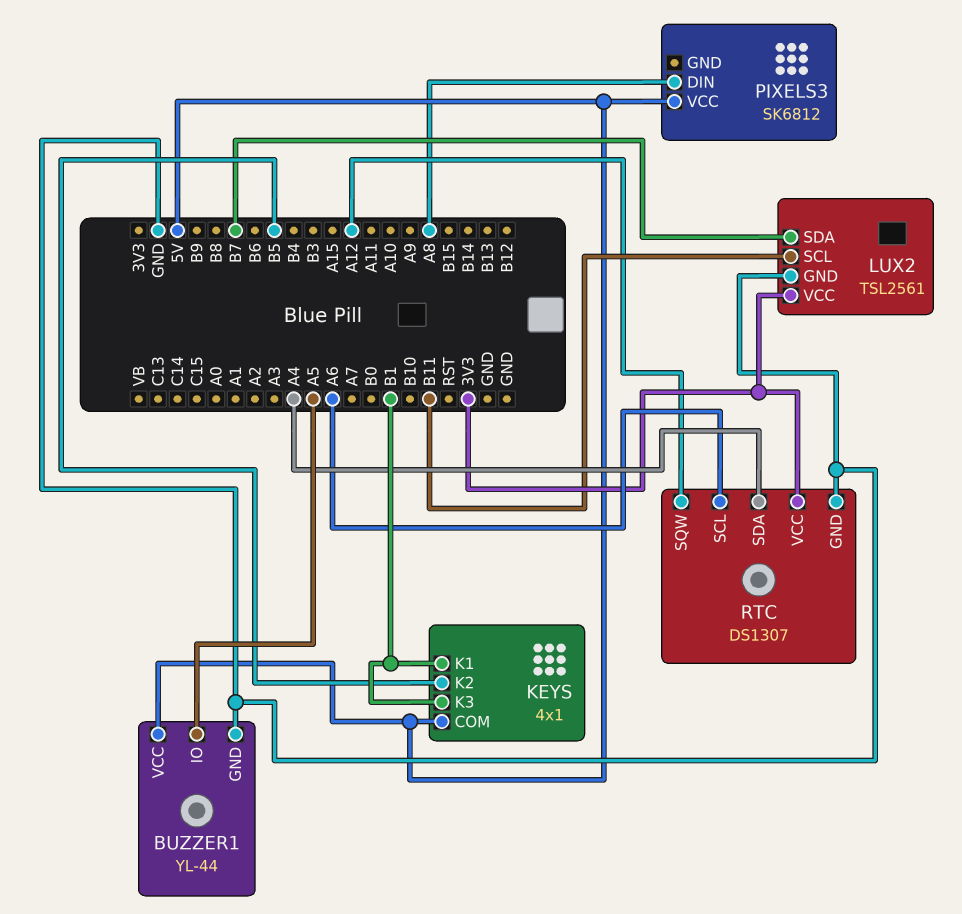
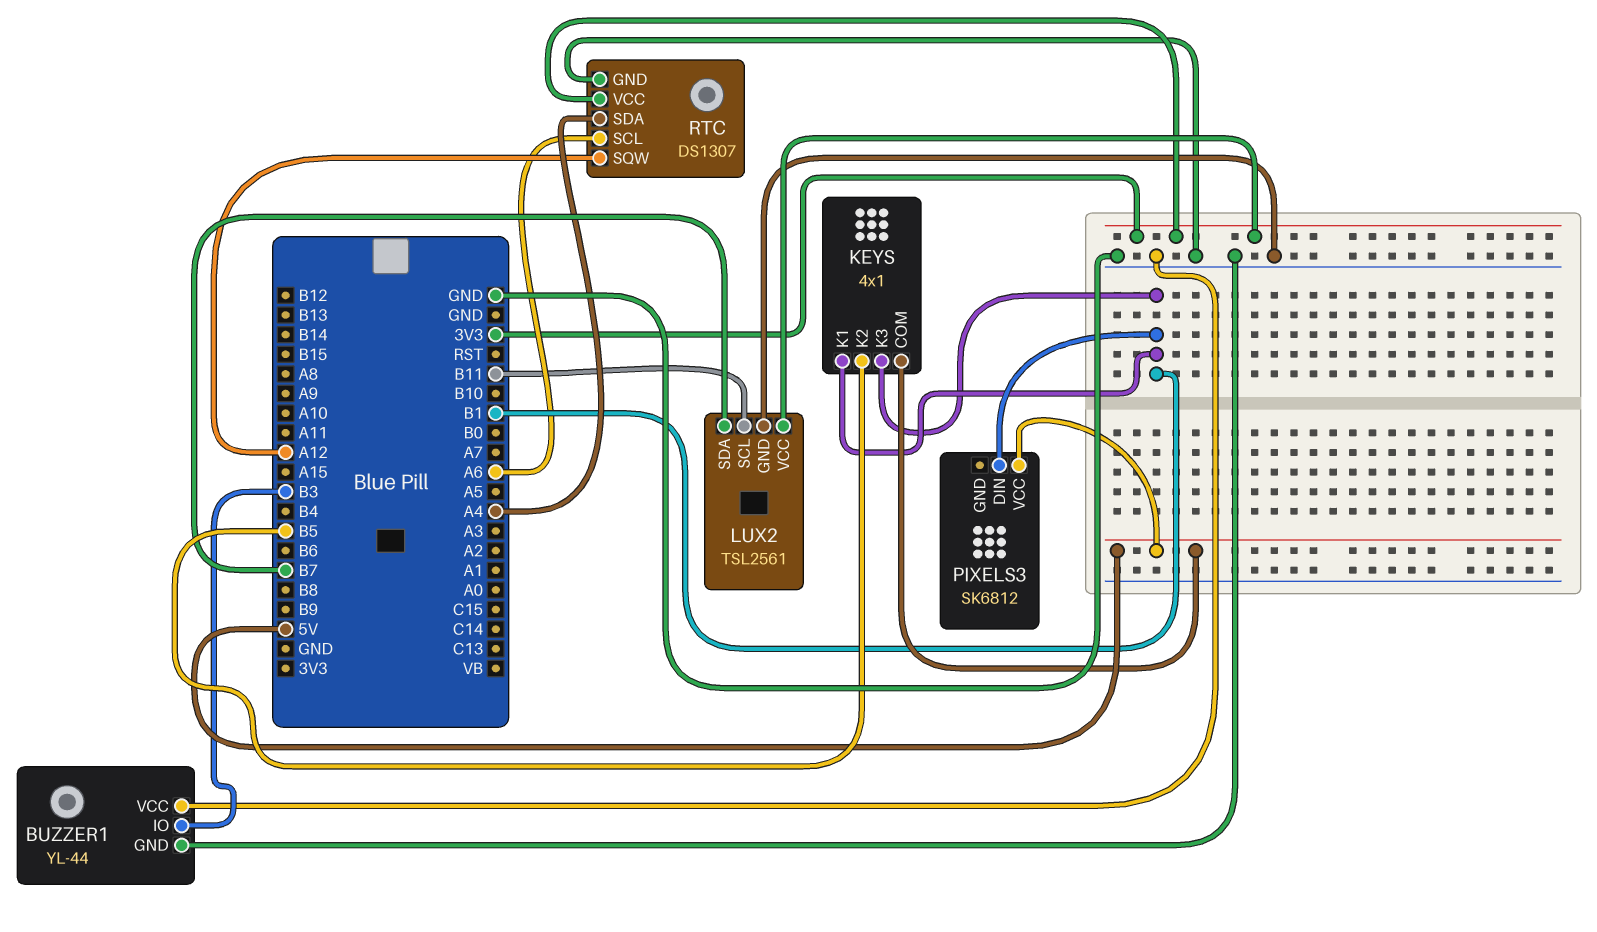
BUZZER1 pin IO: A5 -> B3
BUZZER1 pin VCC: 5V -> GND
PIXELS3 pin DIN: A8 -> B1

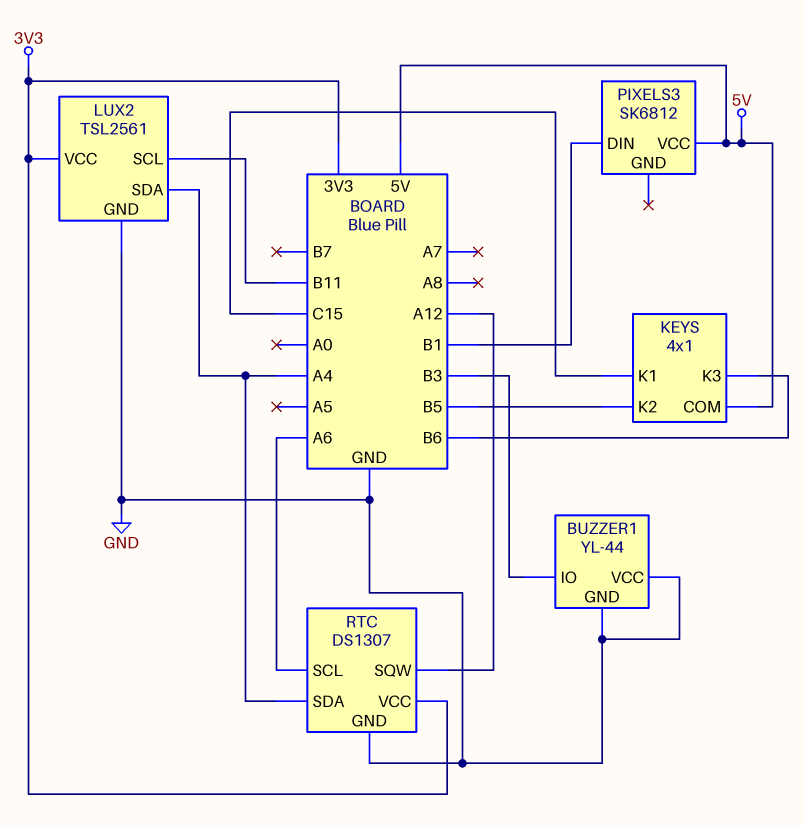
KEYS pin K1: B1 -> C15
KEYS pin K3: B1 -> B6
LUX2 pin SDA: B7 -> A4

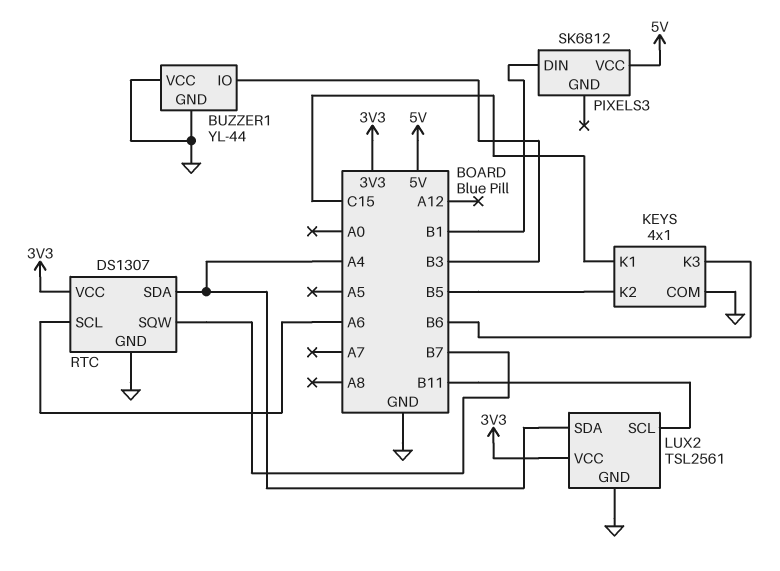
KEYS pin COM: 5V -> GND
RTC pin SQW: A12 -> B7

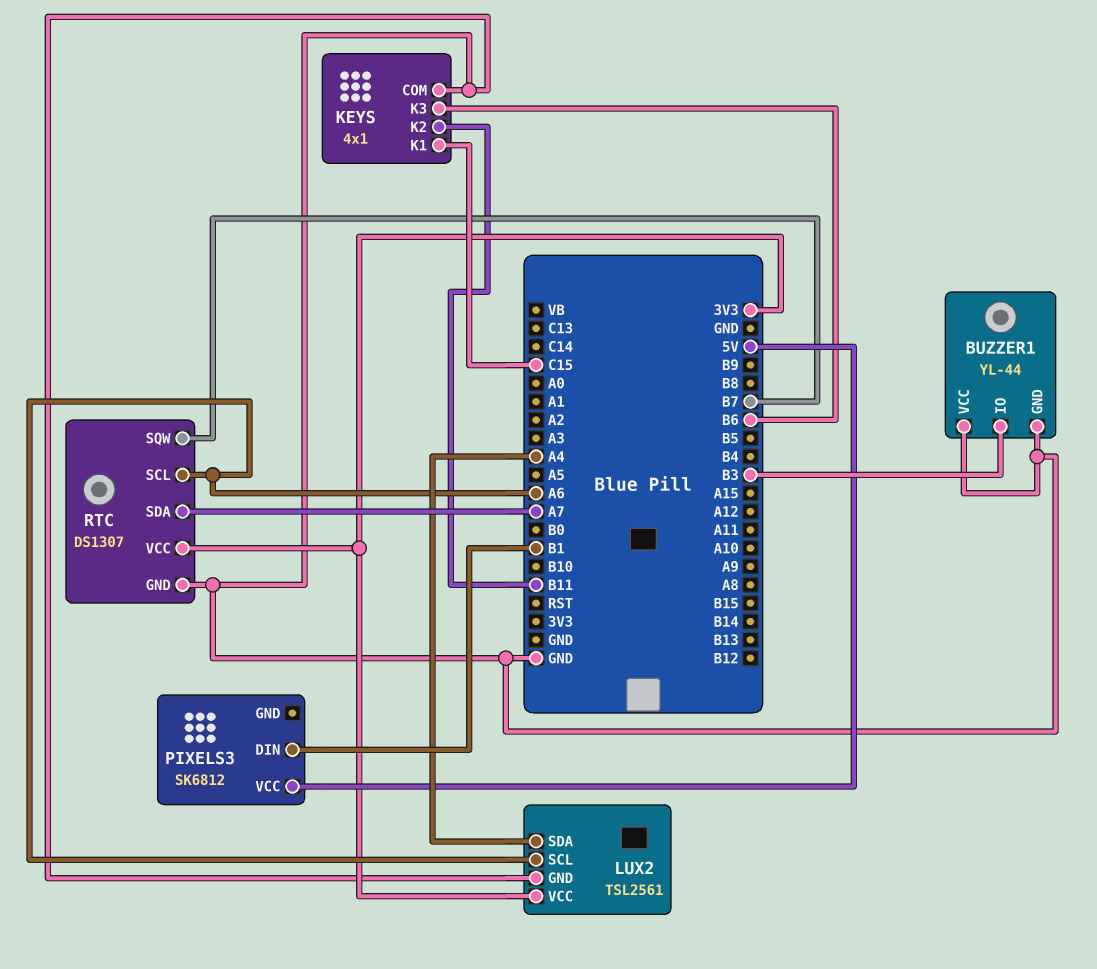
KEYS pin K2: B5 -> B11
LUX2 pin SCL: B11 -> A6
RTC pin SDA: A4 -> A7

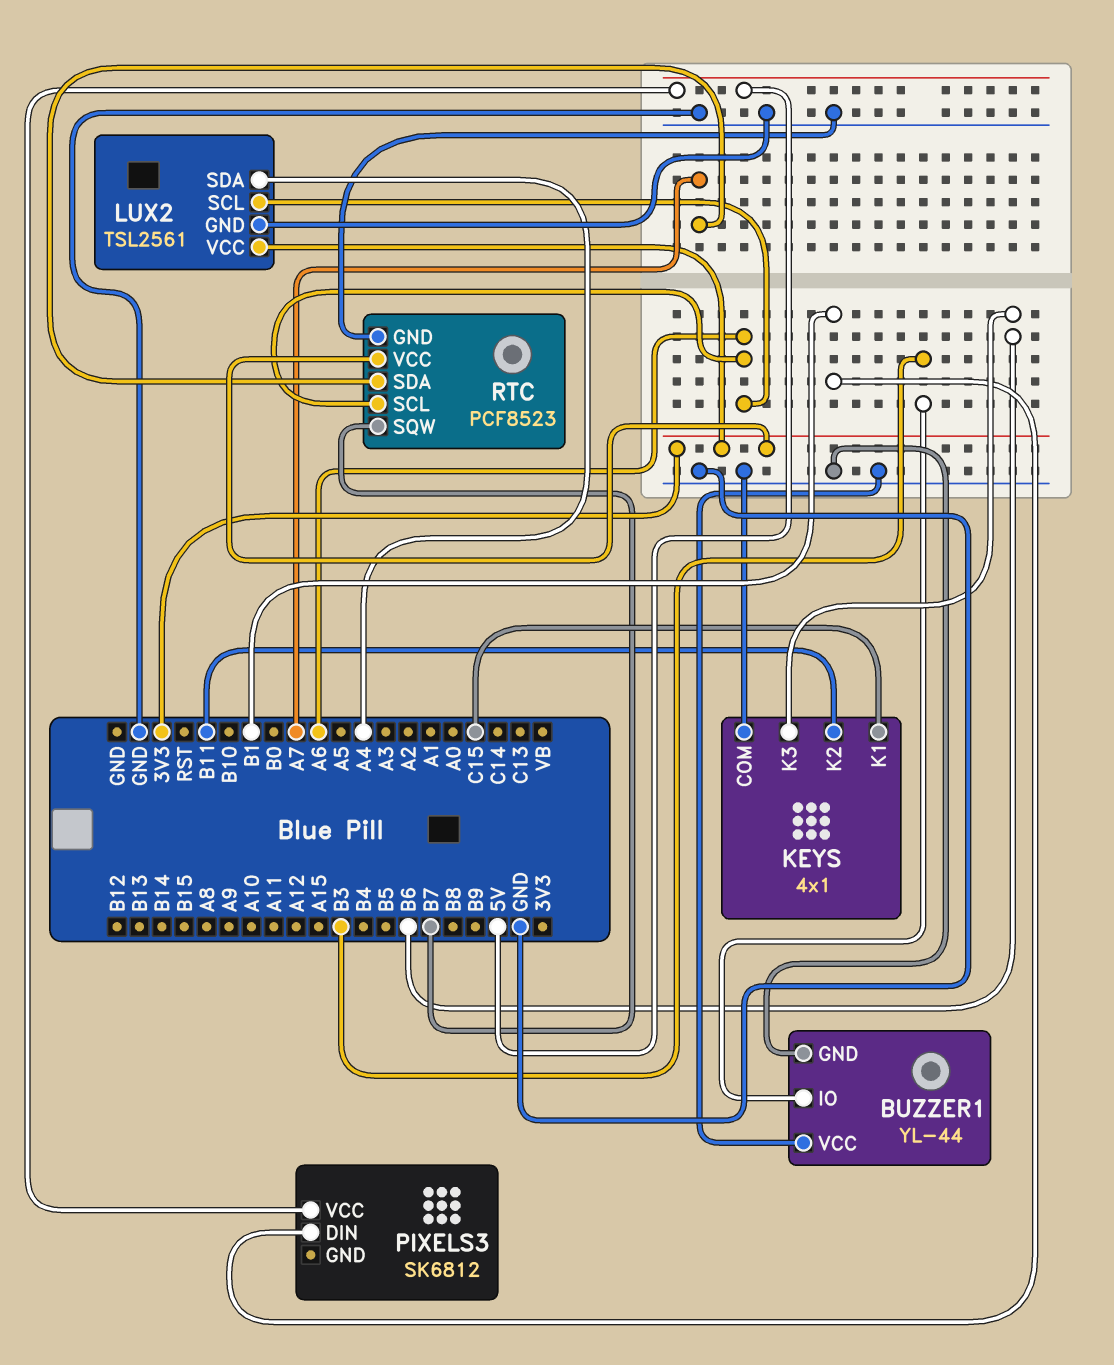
RTC: DS1307 -> PCF8523

